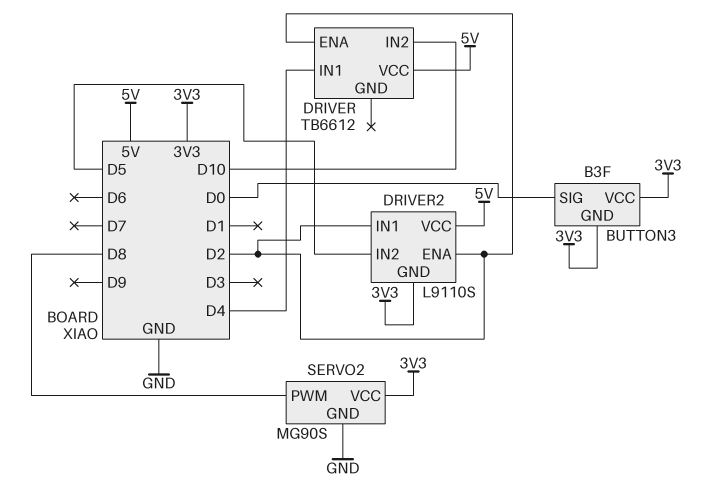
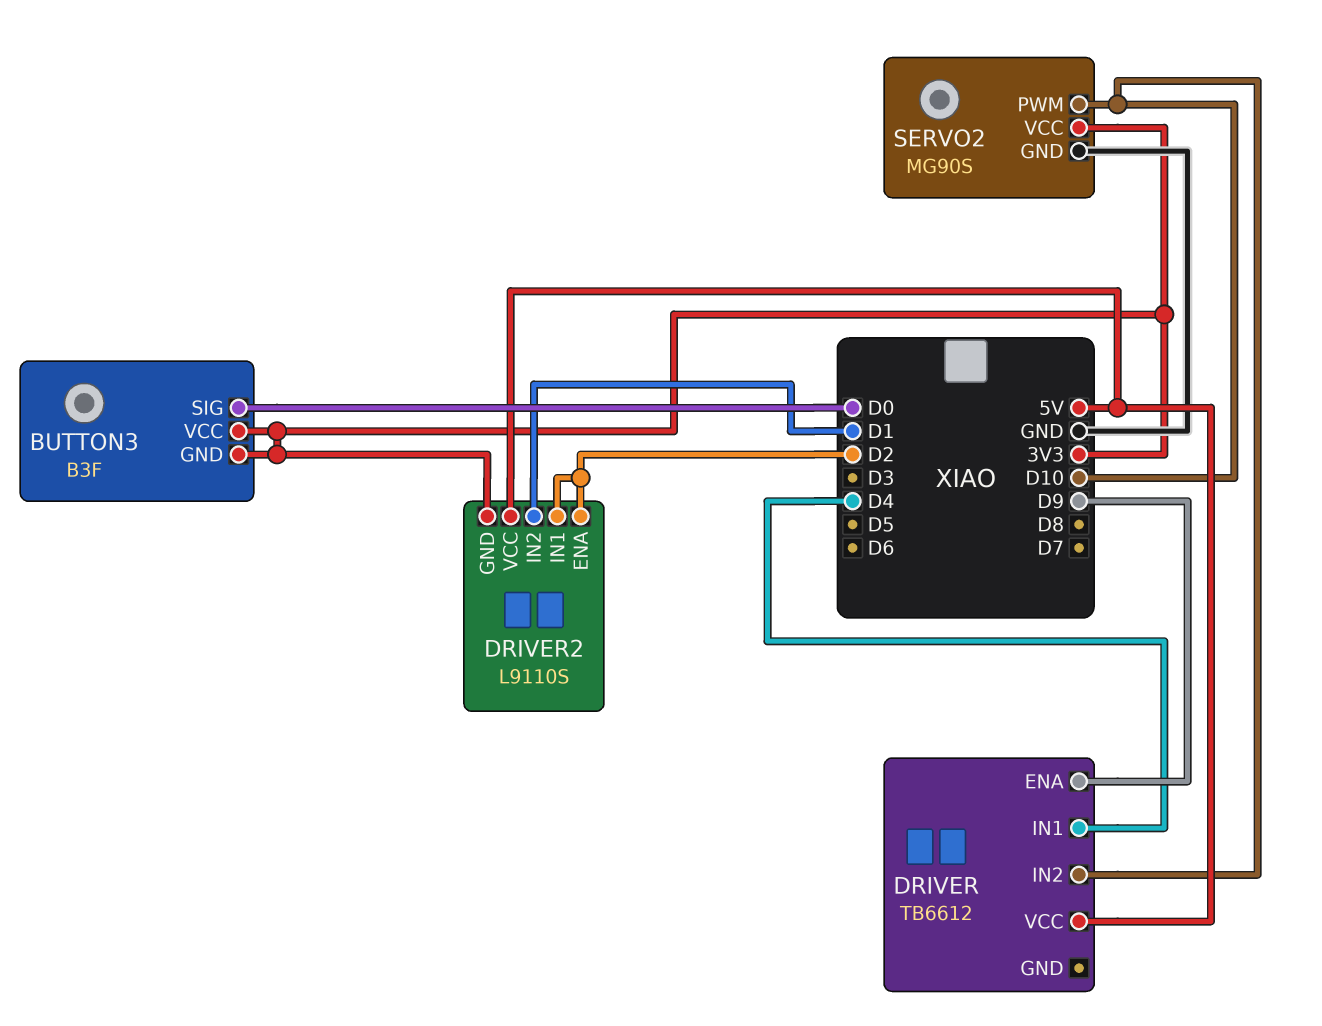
DRIVER pin ENA: D2 -> D9
DRIVER2 pin IN2: D5 -> D1
SERVO2 pin PWM: D8 -> D10

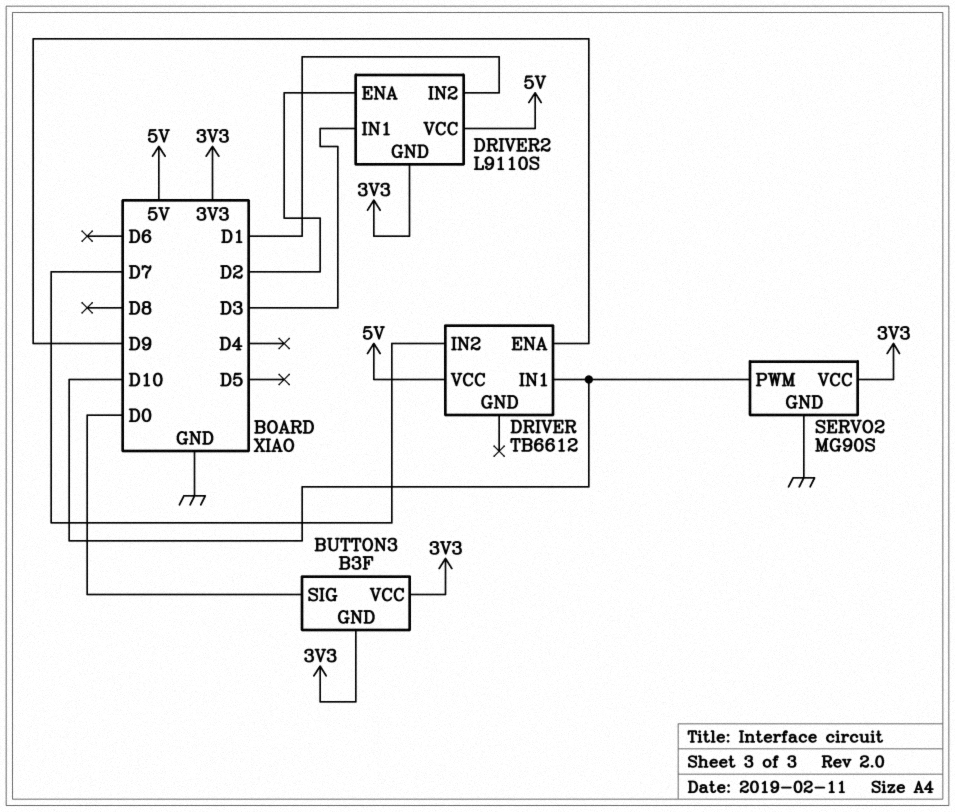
DRIVER pin IN1: D4 -> D10
DRIVER pin IN2: D10 -> D7
DRIVER2 pin IN1: D2 -> D3

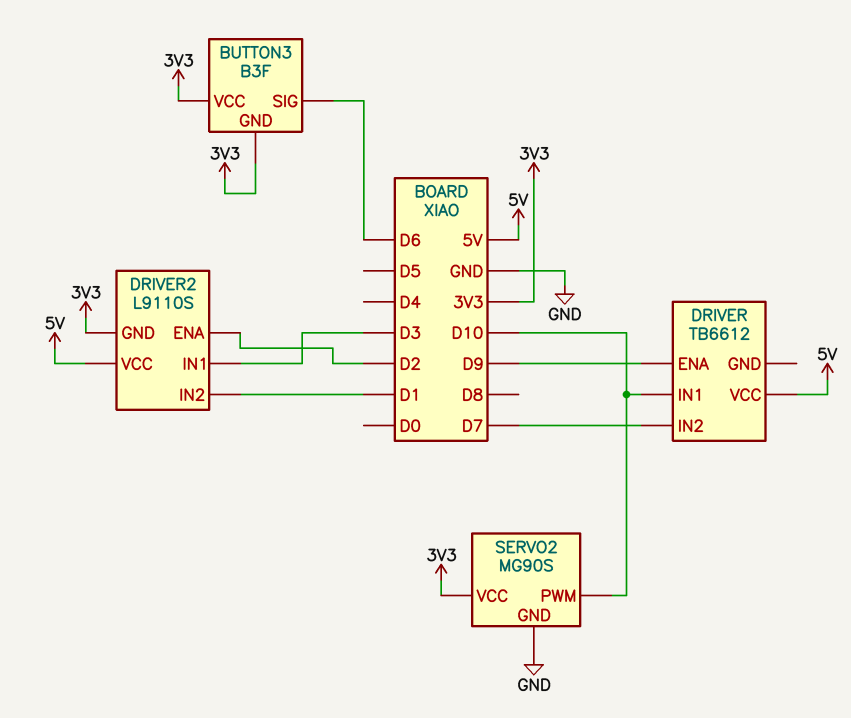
BUTTON3 pin SIG: D0 -> D6

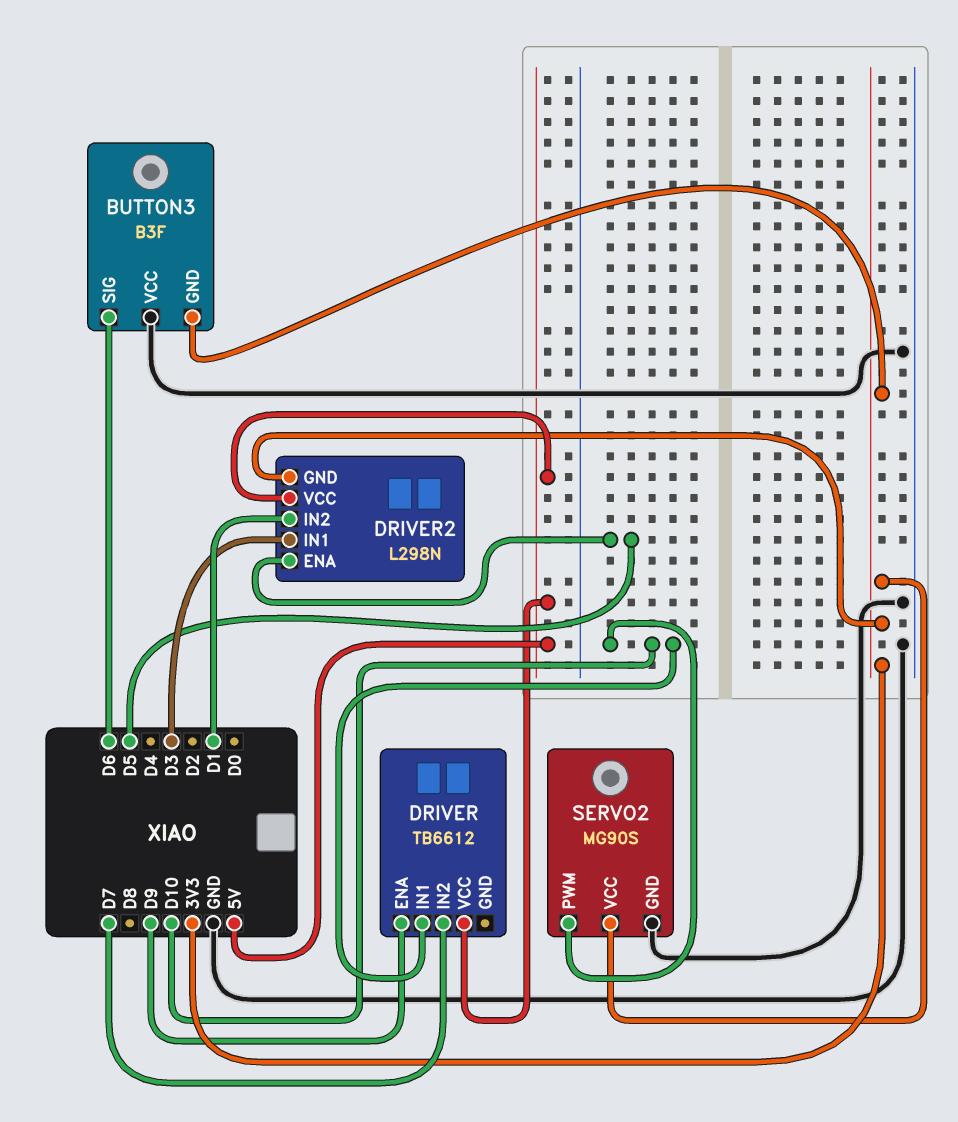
BUTTON3 pin VCC: 3V3 -> GND
DRIVER2: L9110S -> L298N
DRIVER2 pin ENA: D2 -> D5

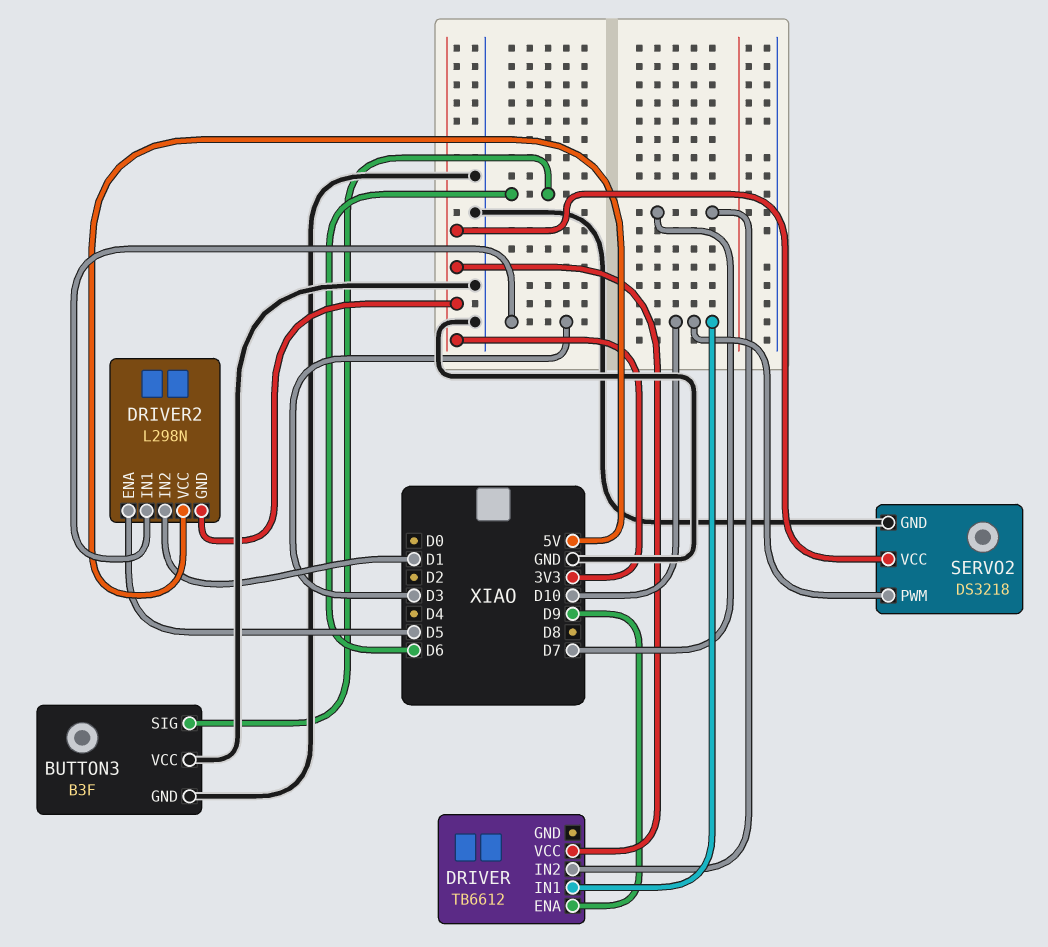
BUTTON3 pin GND: 3V3 -> GND
DRIVER pin VCC: 5V -> 3V3
SERVO2: MG90S -> DS3218

